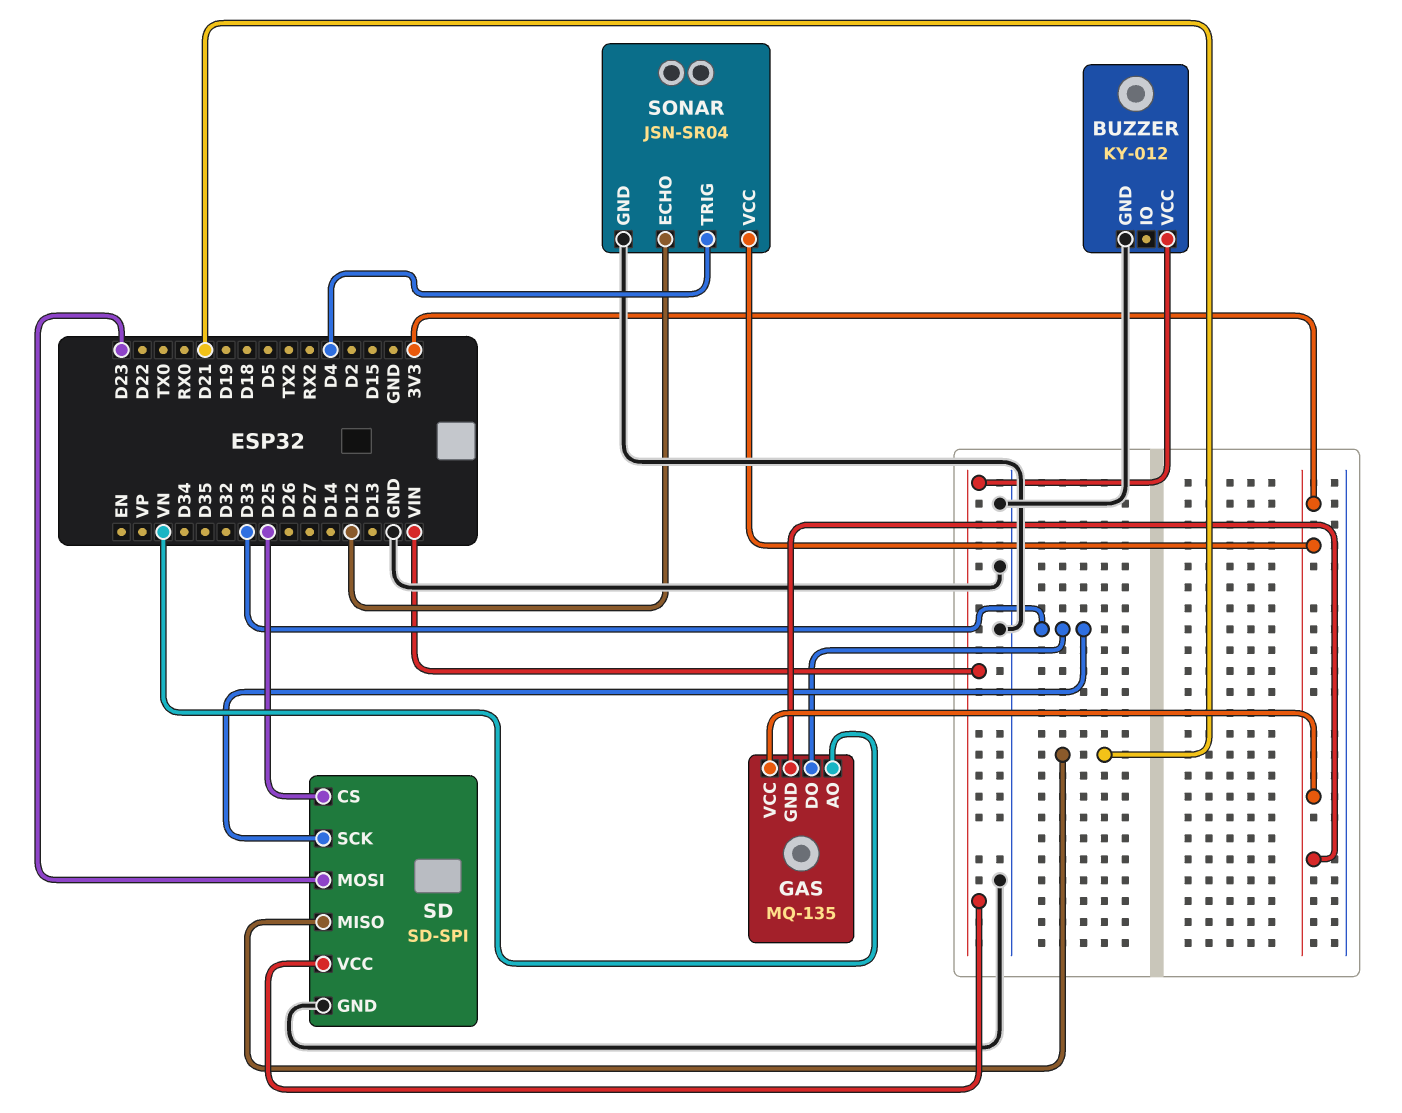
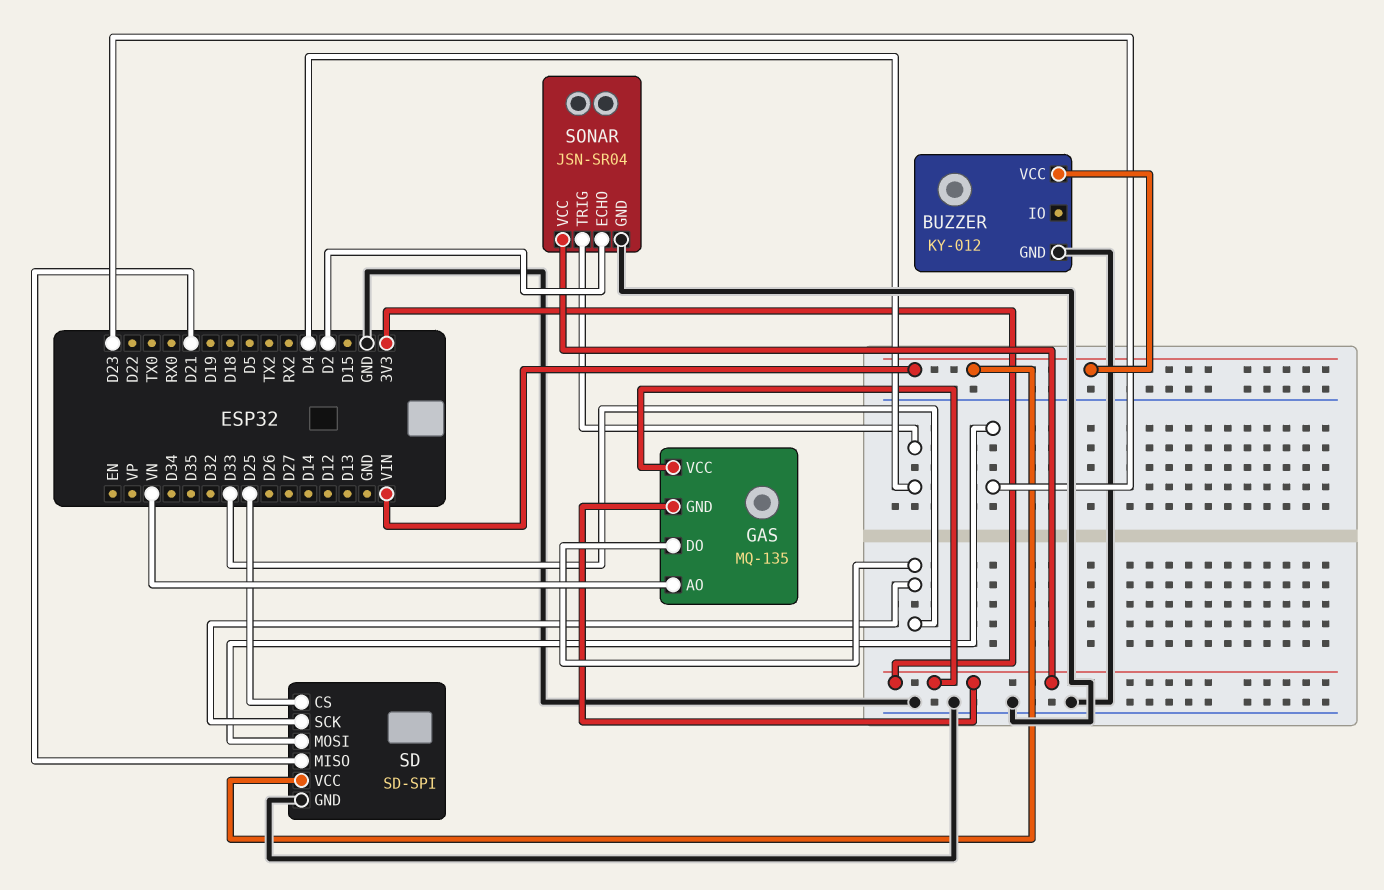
SONAR pin ECHO: D12 -> D2

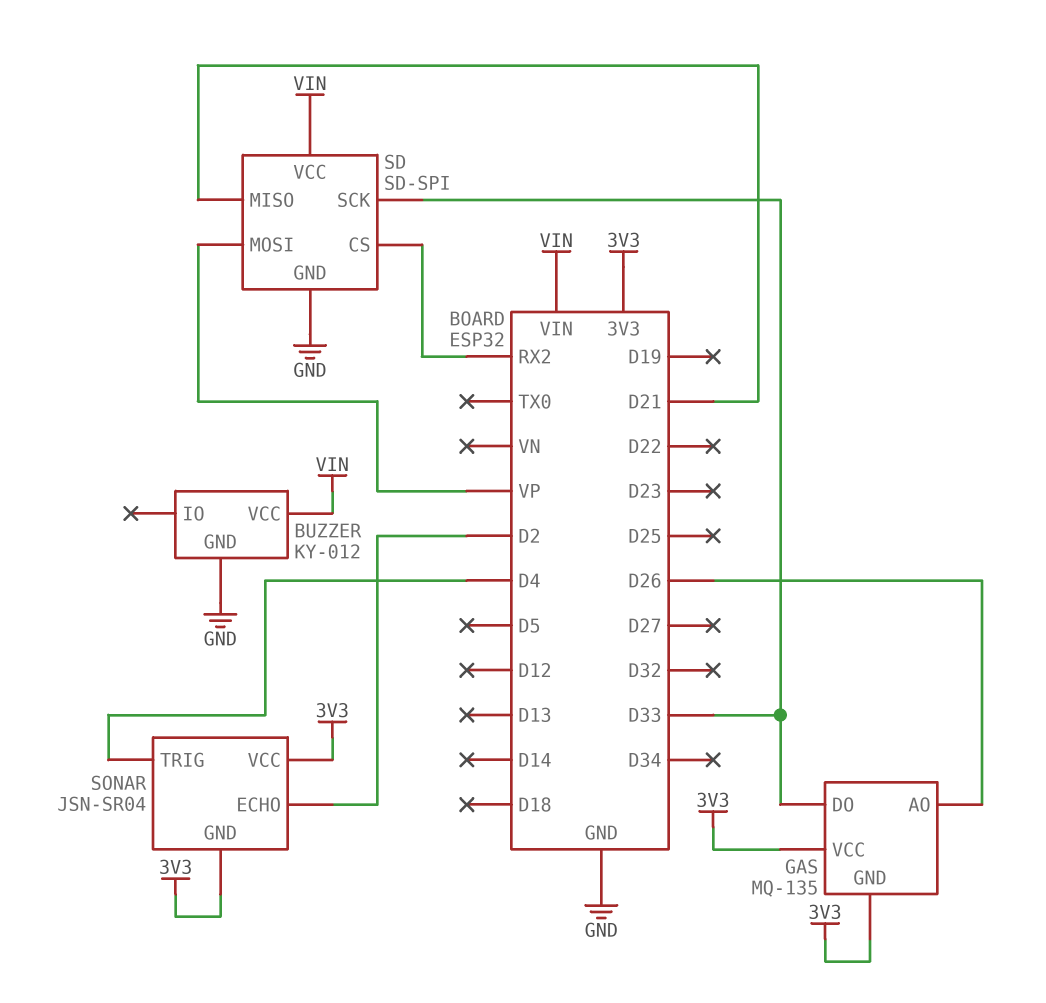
GAS pin AO: VN -> D26
SD pin CS: D25 -> RX2
SD pin MOSI: D23 -> VP
SONAR pin GND: GND -> 3V3

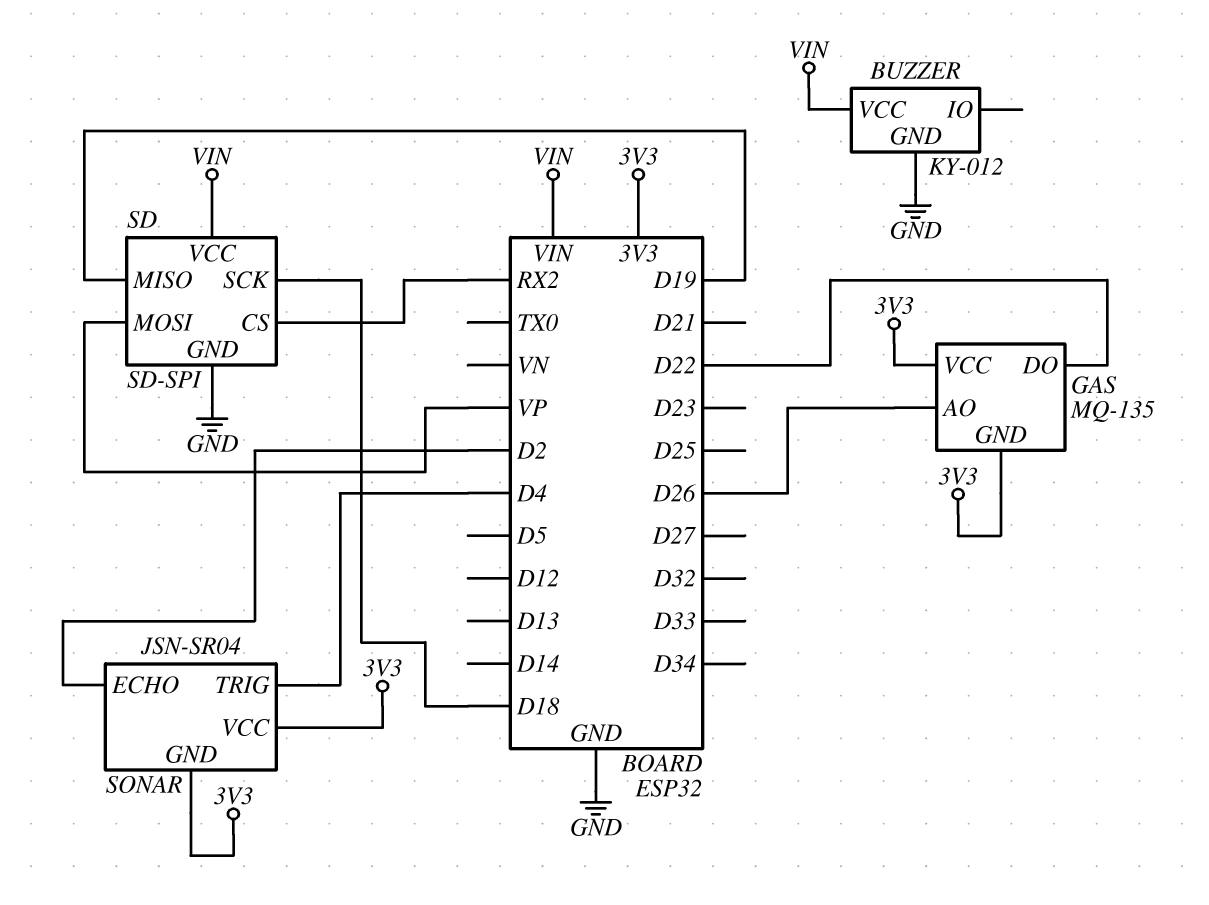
GAS pin DO: D33 -> D22
SD pin MISO: D21 -> D19
SD pin SCK: D33 -> D18

